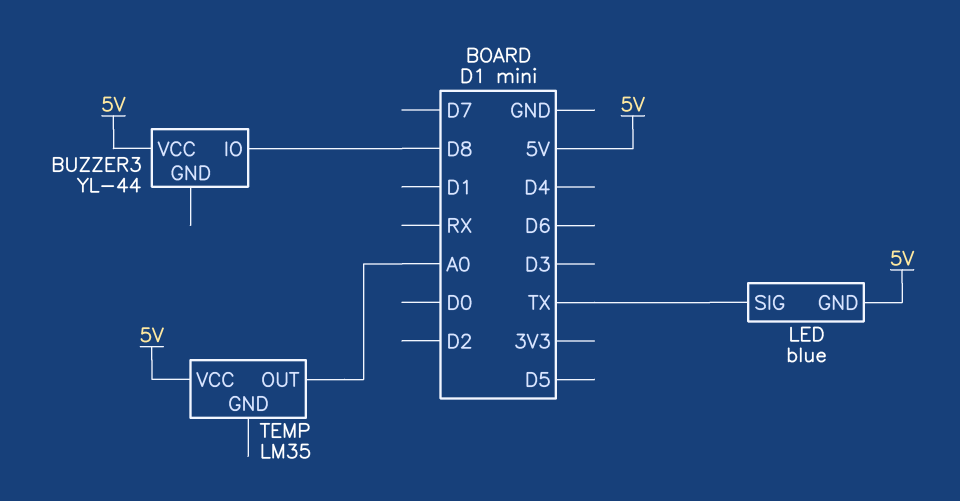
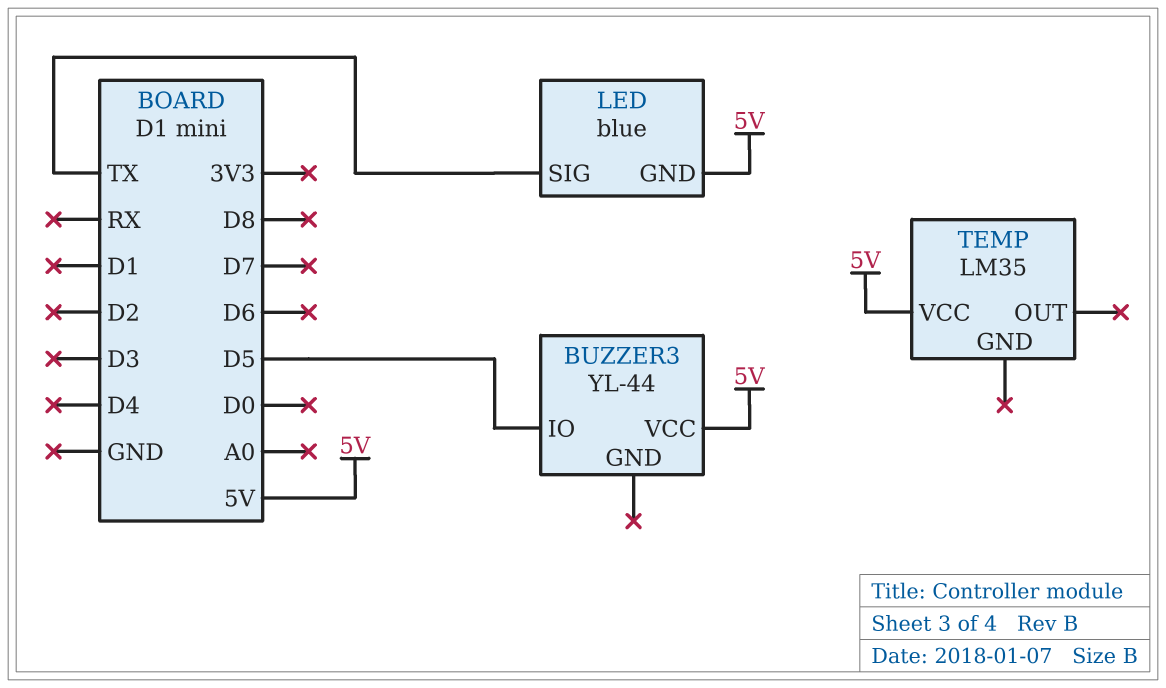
BUZZER3 pin IO: D8 -> D5
TEMP pin OUT: A0 -> none

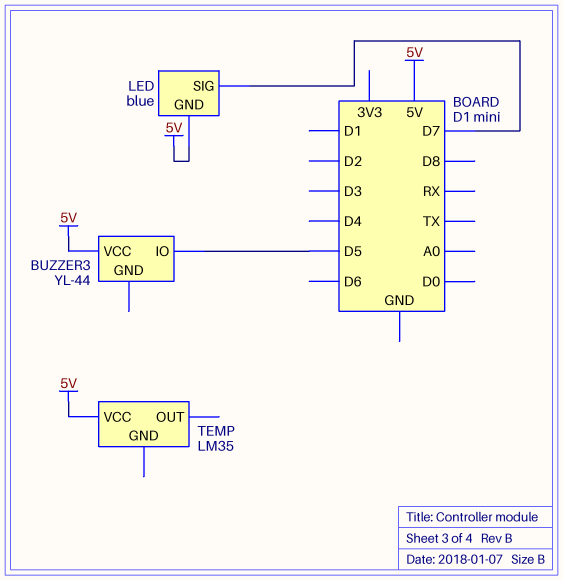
LED pin SIG: TX -> D7

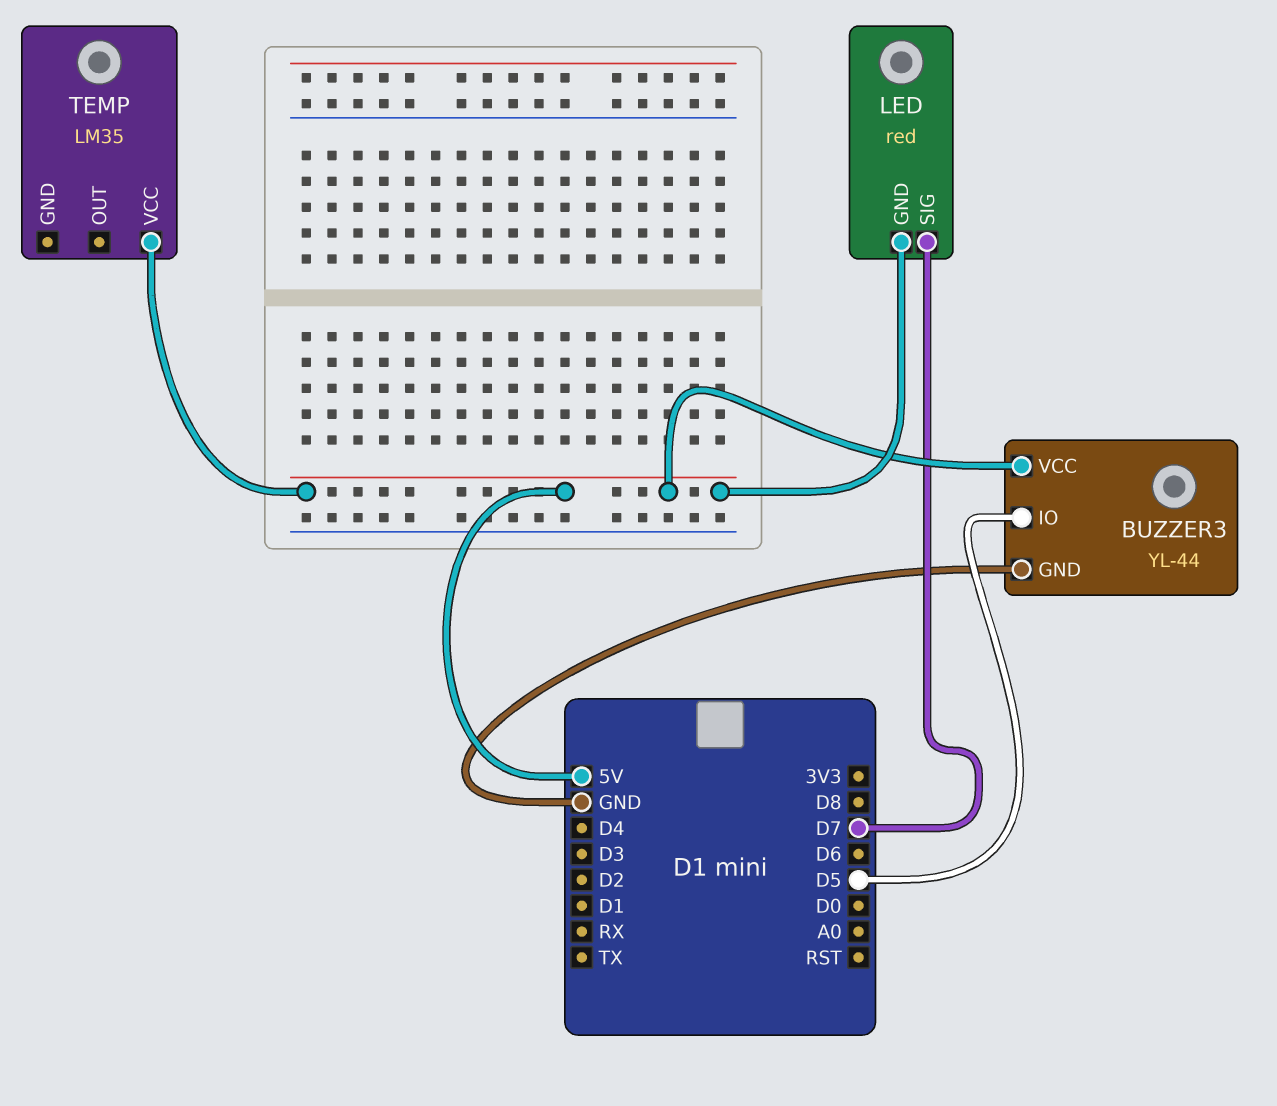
BUZZER3 pin GND: none -> GND
LED: blue -> red

